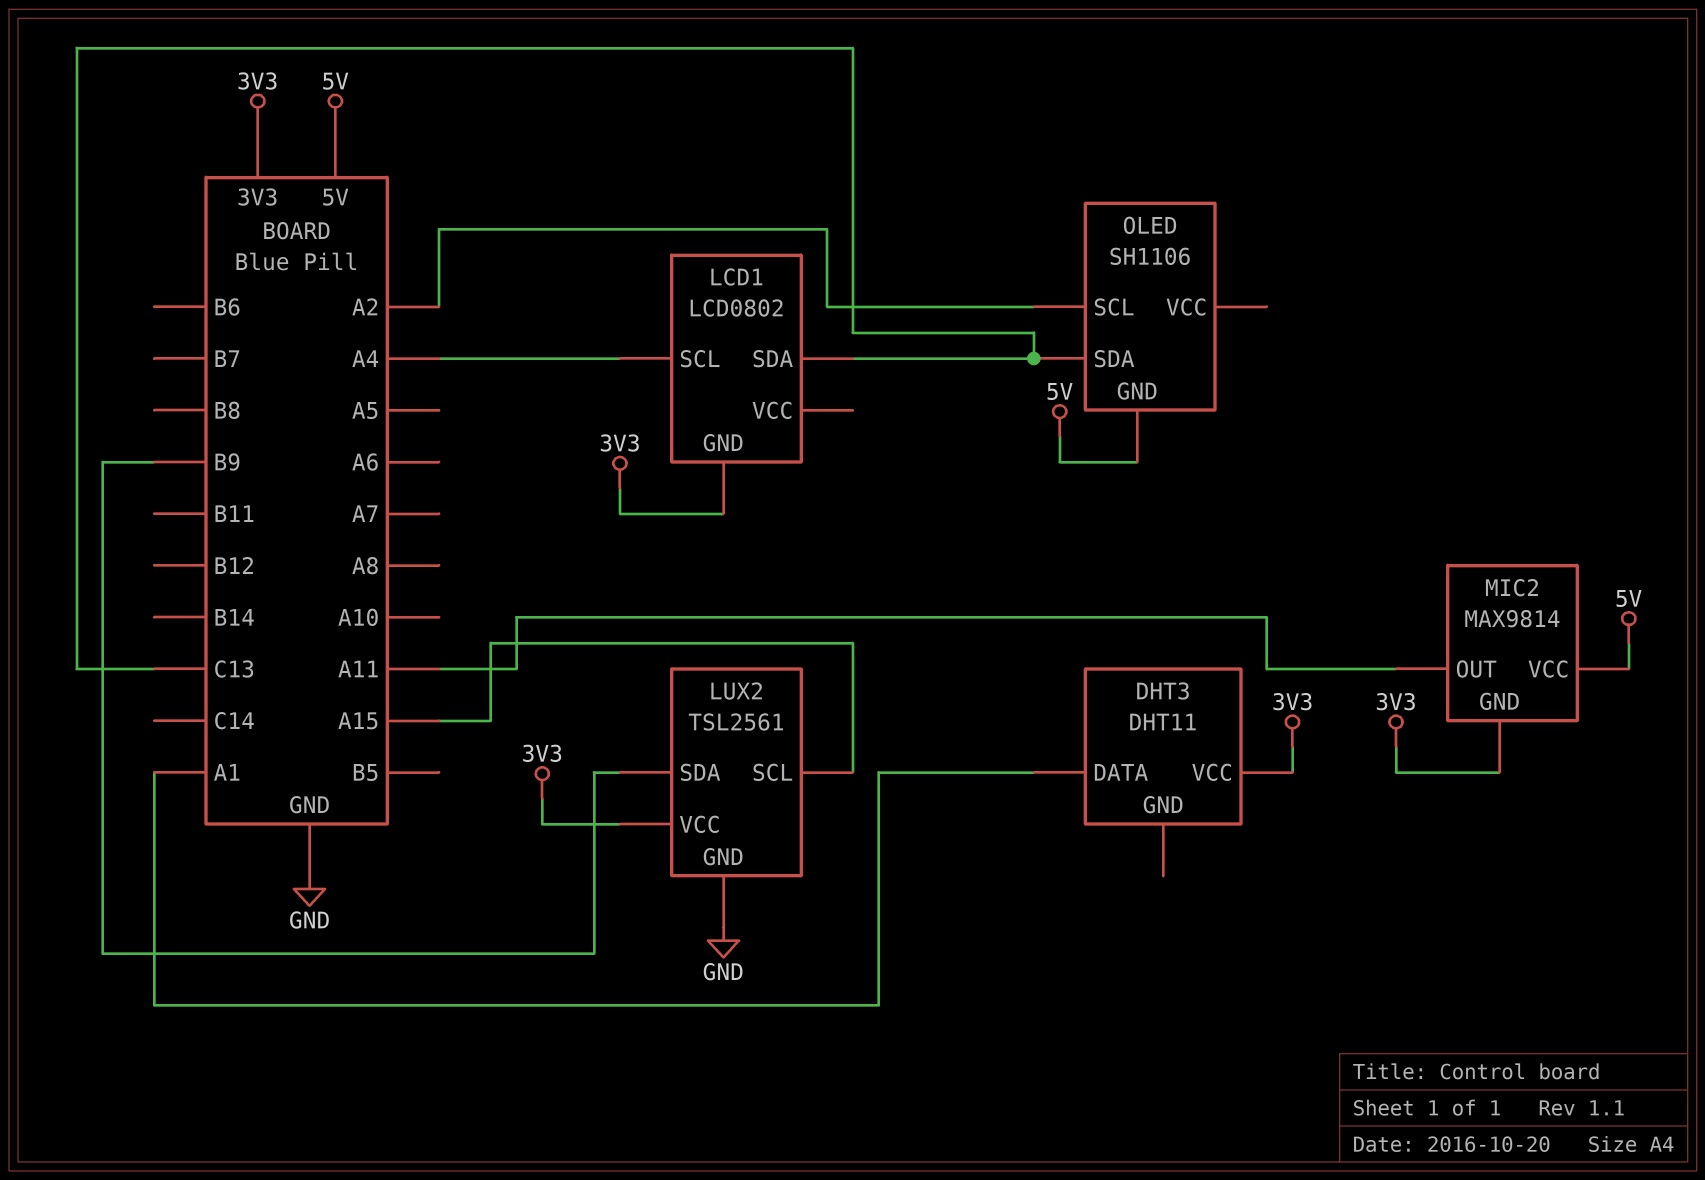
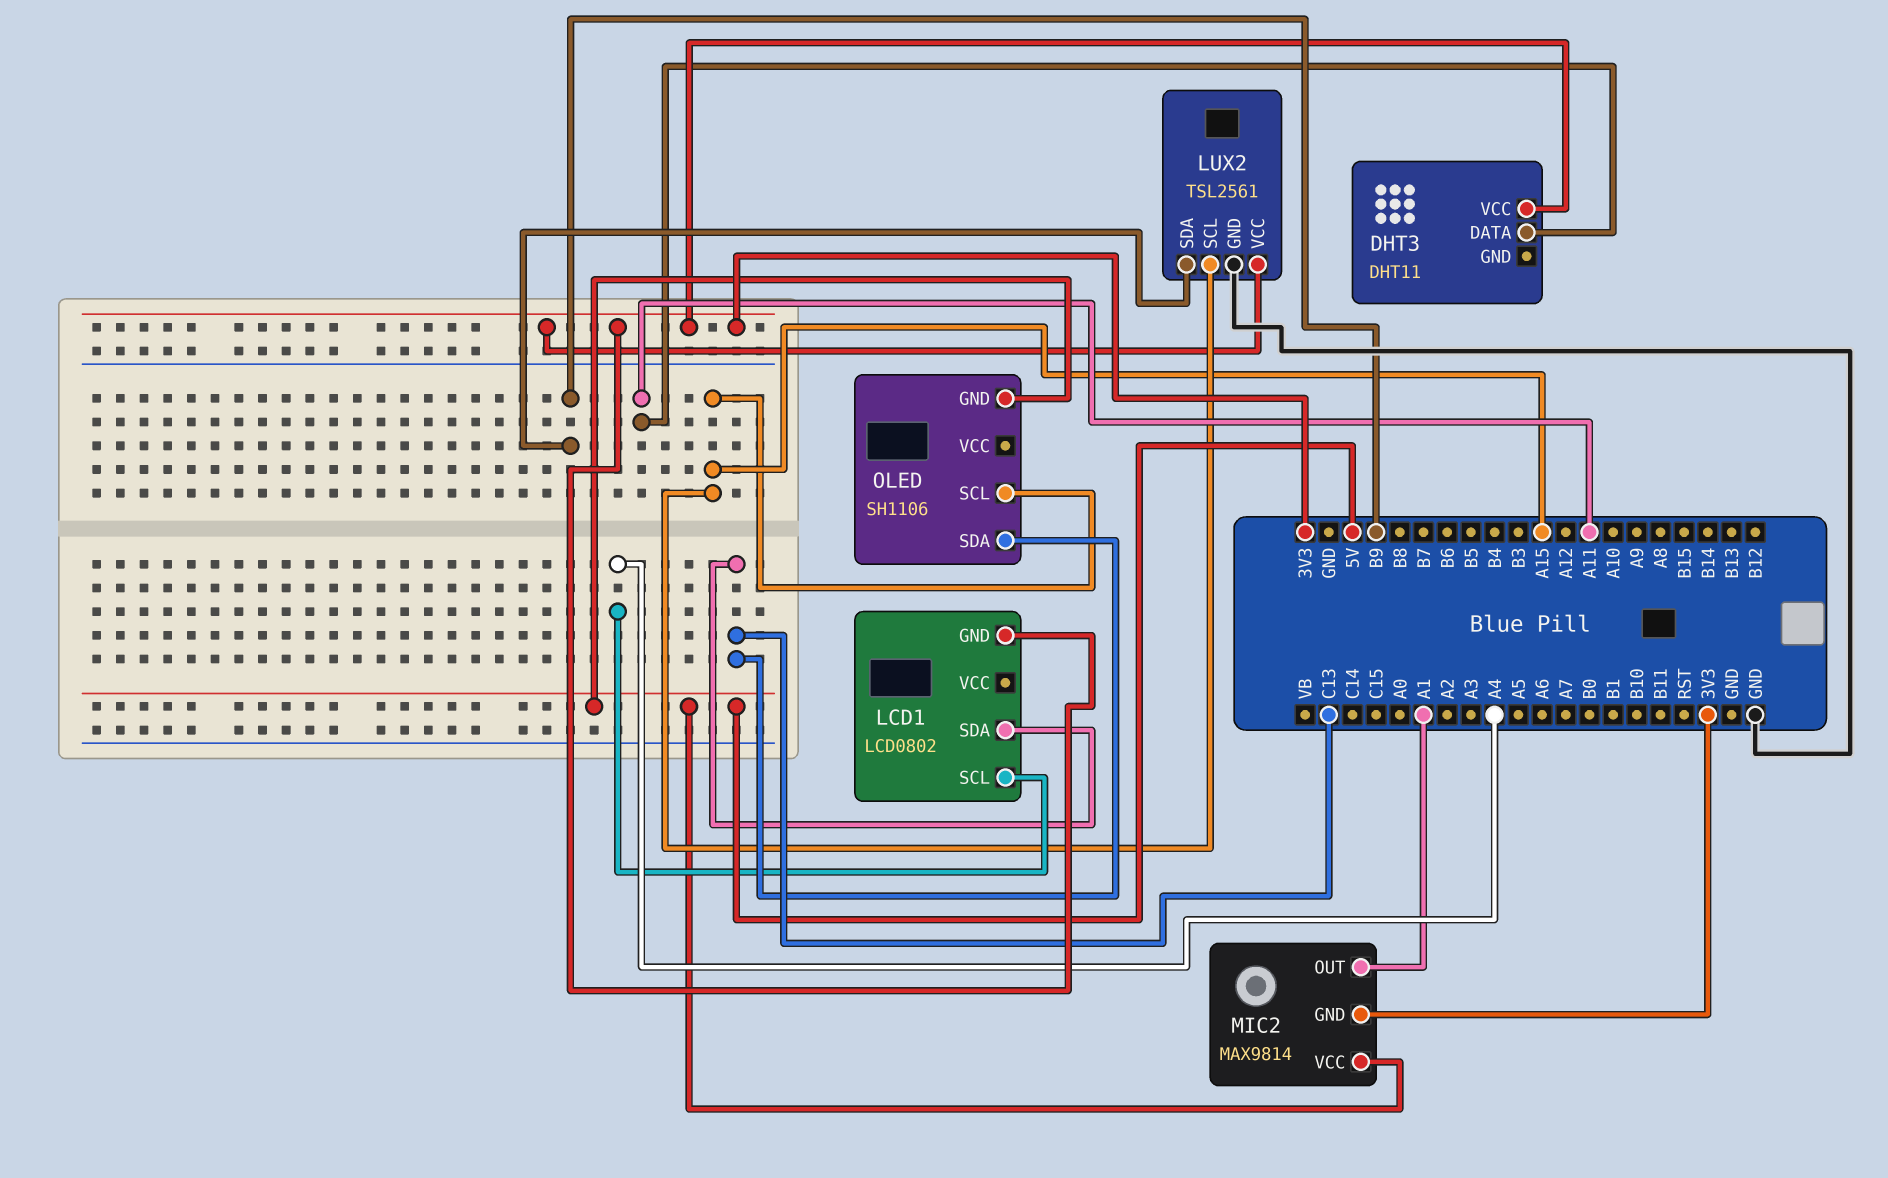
DHT3 pin DATA: A1 -> A11
MIC2 pin OUT: A11 -> A1
OLED pin SCL: A2 -> A15

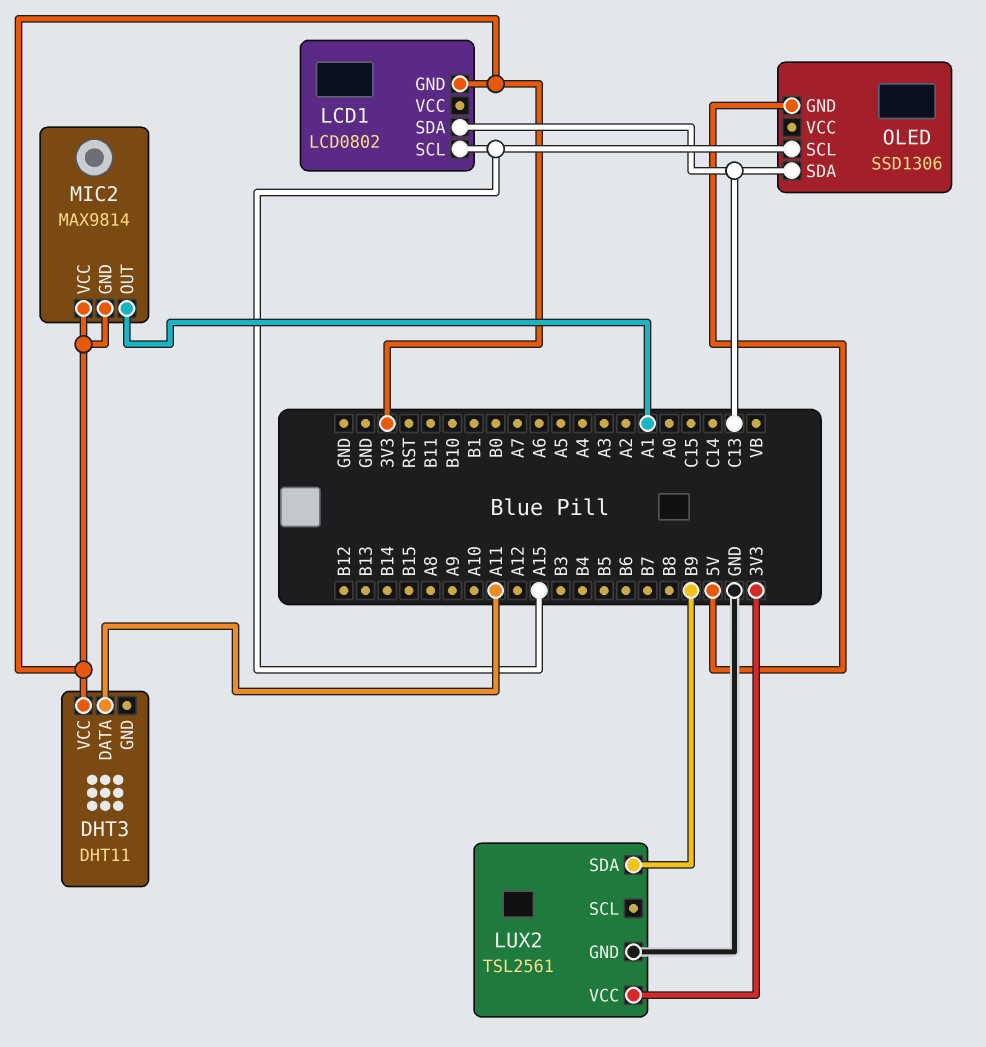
LCD1 pin SCL: A4 -> A15
LUX2 pin SCL: A15 -> none
MIC2 pin VCC: 5V -> 3V3
OLED: SH1106 -> SSD1306

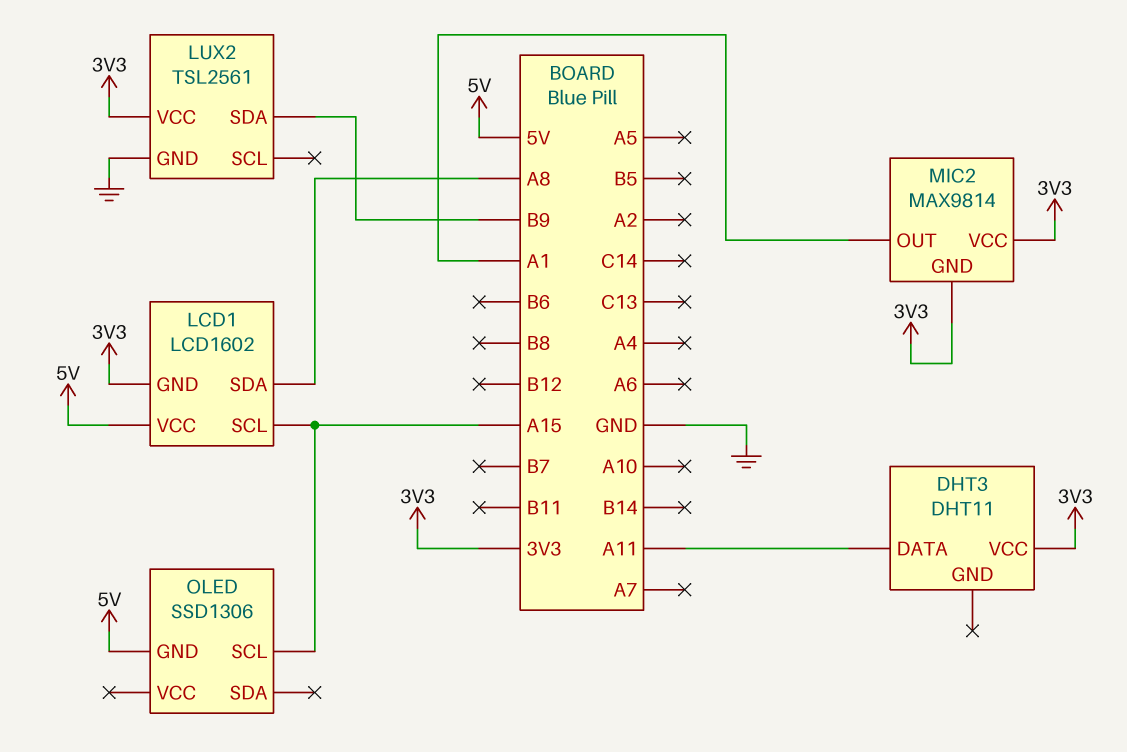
LCD1: LCD0802 -> LCD1602
LCD1 pin SDA: C13 -> A8
LCD1 pin VCC: none -> 5V
OLED pin SDA: C13 -> none

